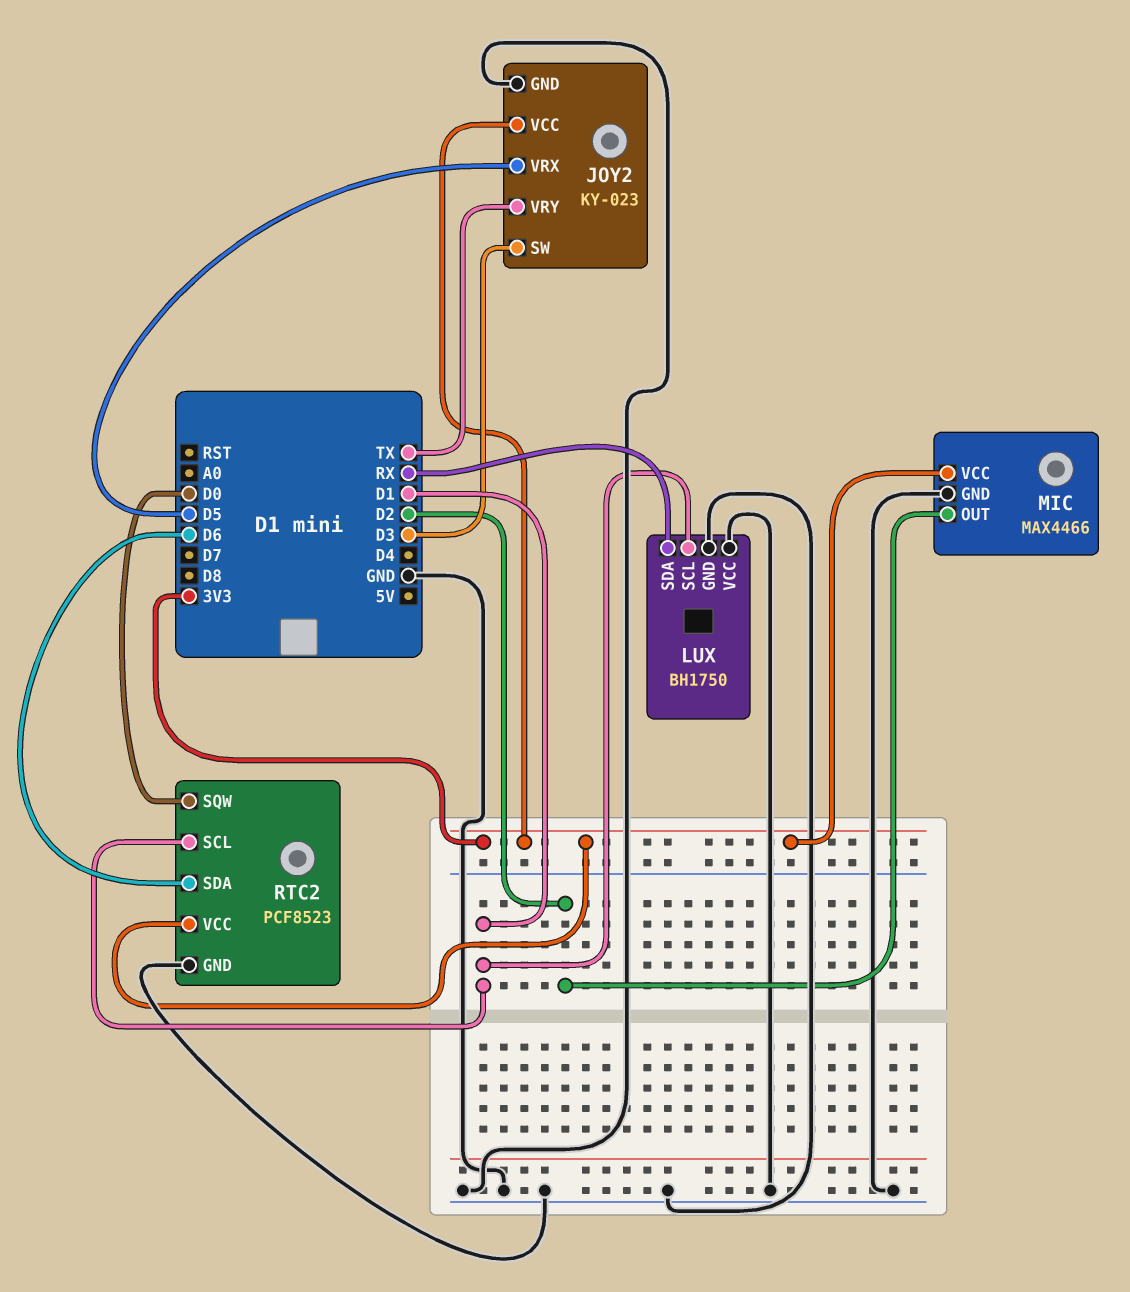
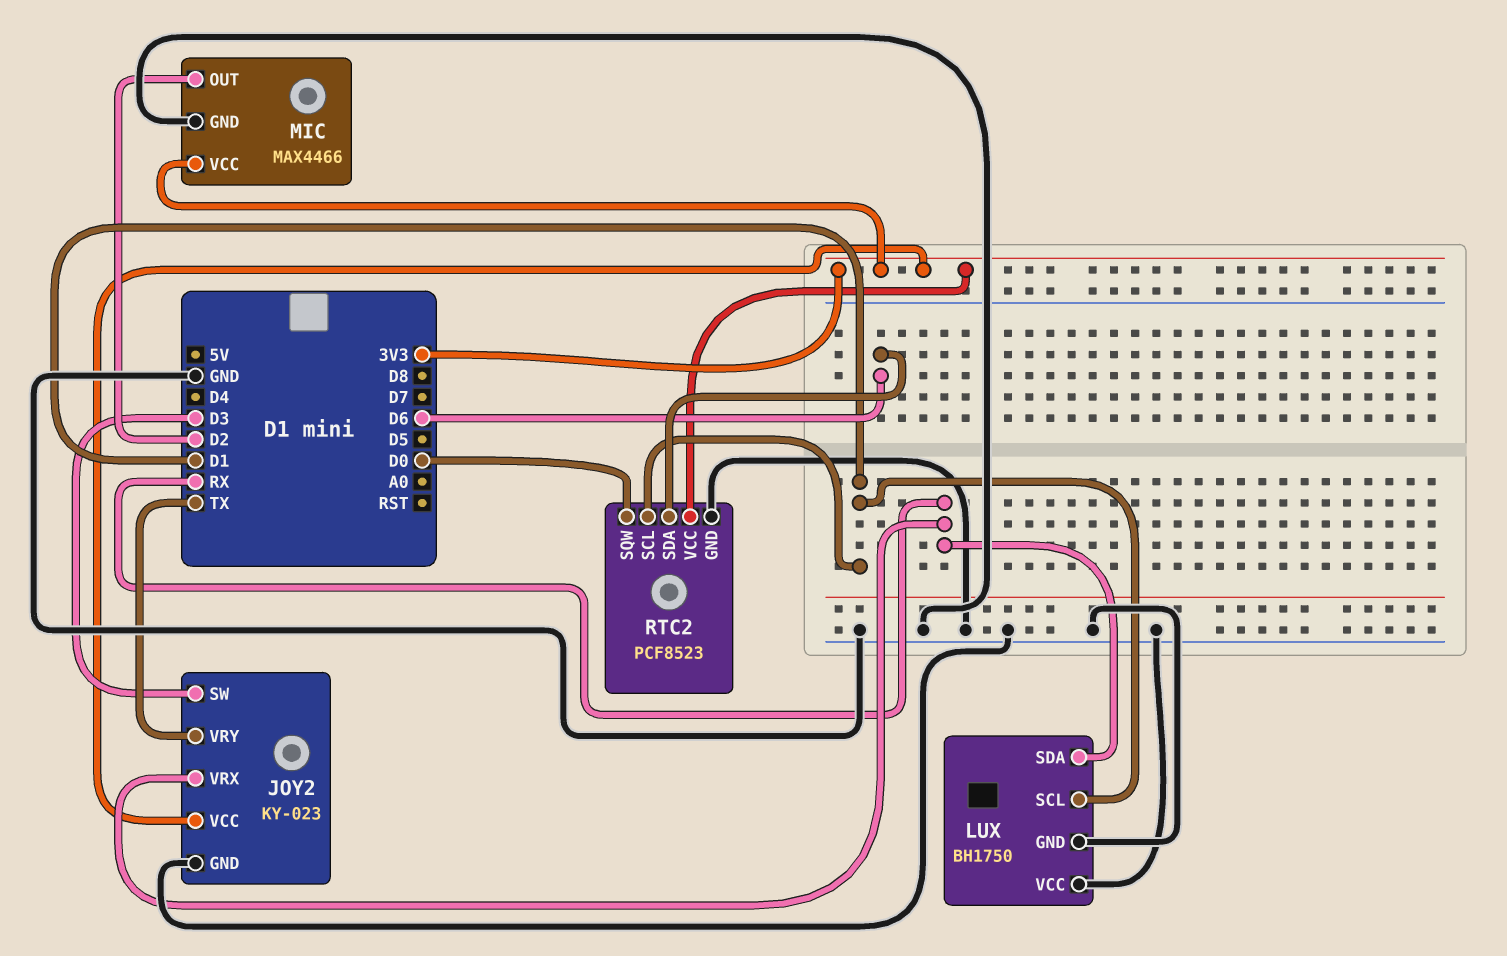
JOY2 pin VRX: D5 -> RX

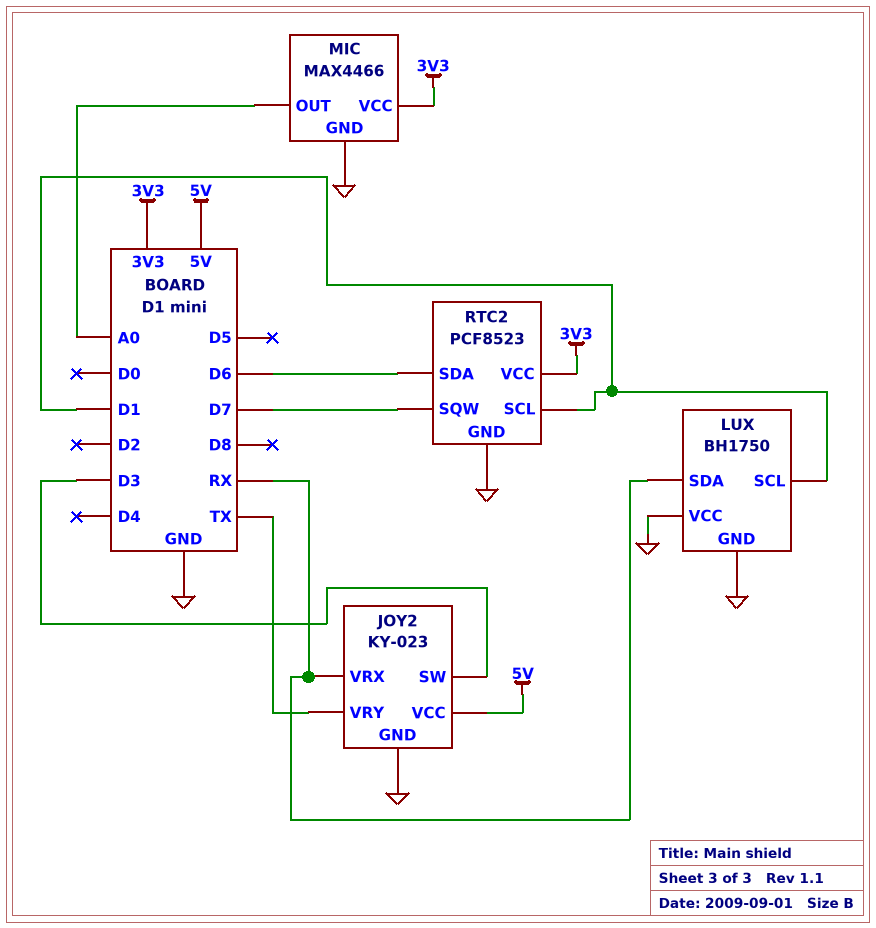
JOY2 pin VCC: 3V3 -> 5V
MIC pin OUT: D2 -> A0
RTC2 pin SQW: D0 -> D7

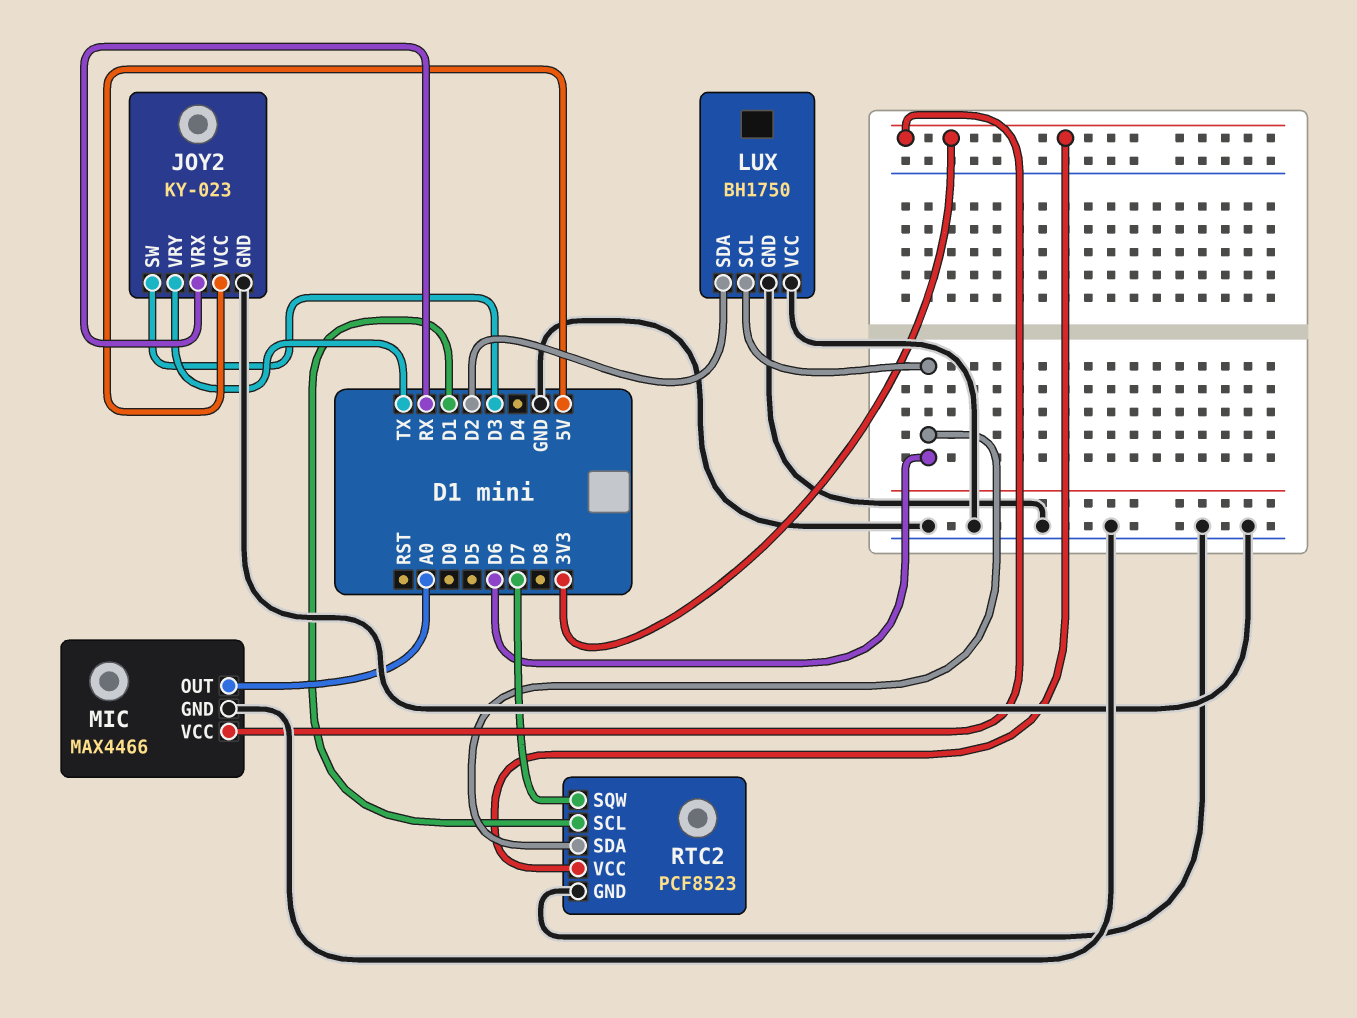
LUX pin SCL: D1 -> D6
LUX pin SDA: RX -> D2

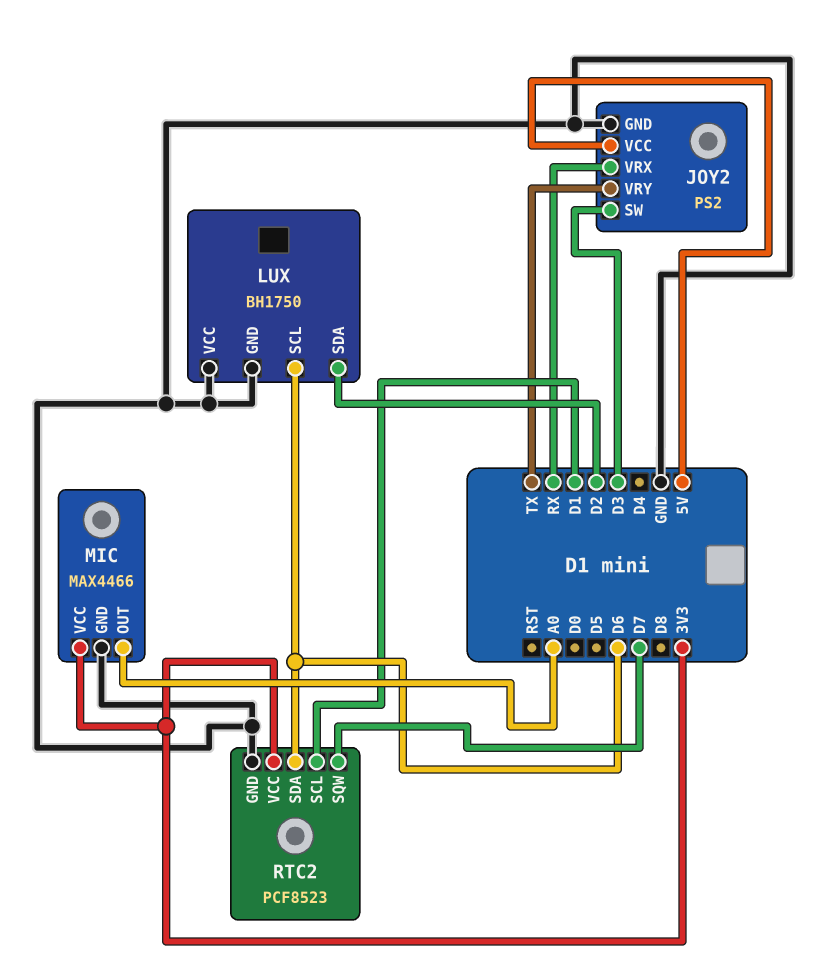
JOY2: KY-023 -> PS2

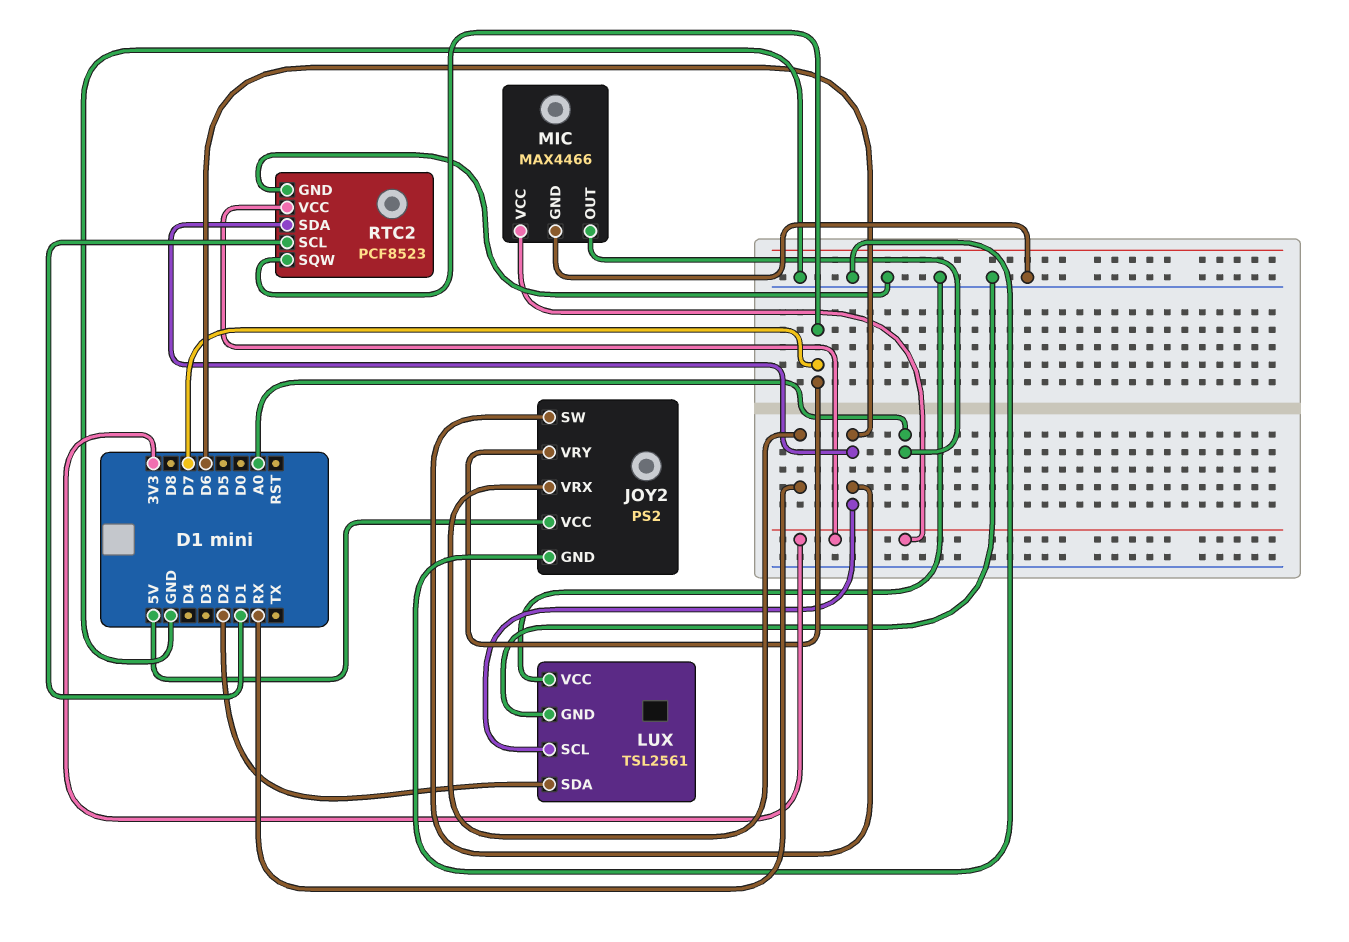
JOY2 pin SW: D3 -> D6
JOY2 pin VRY: TX -> D7
LUX: BH1750 -> TSL2561

